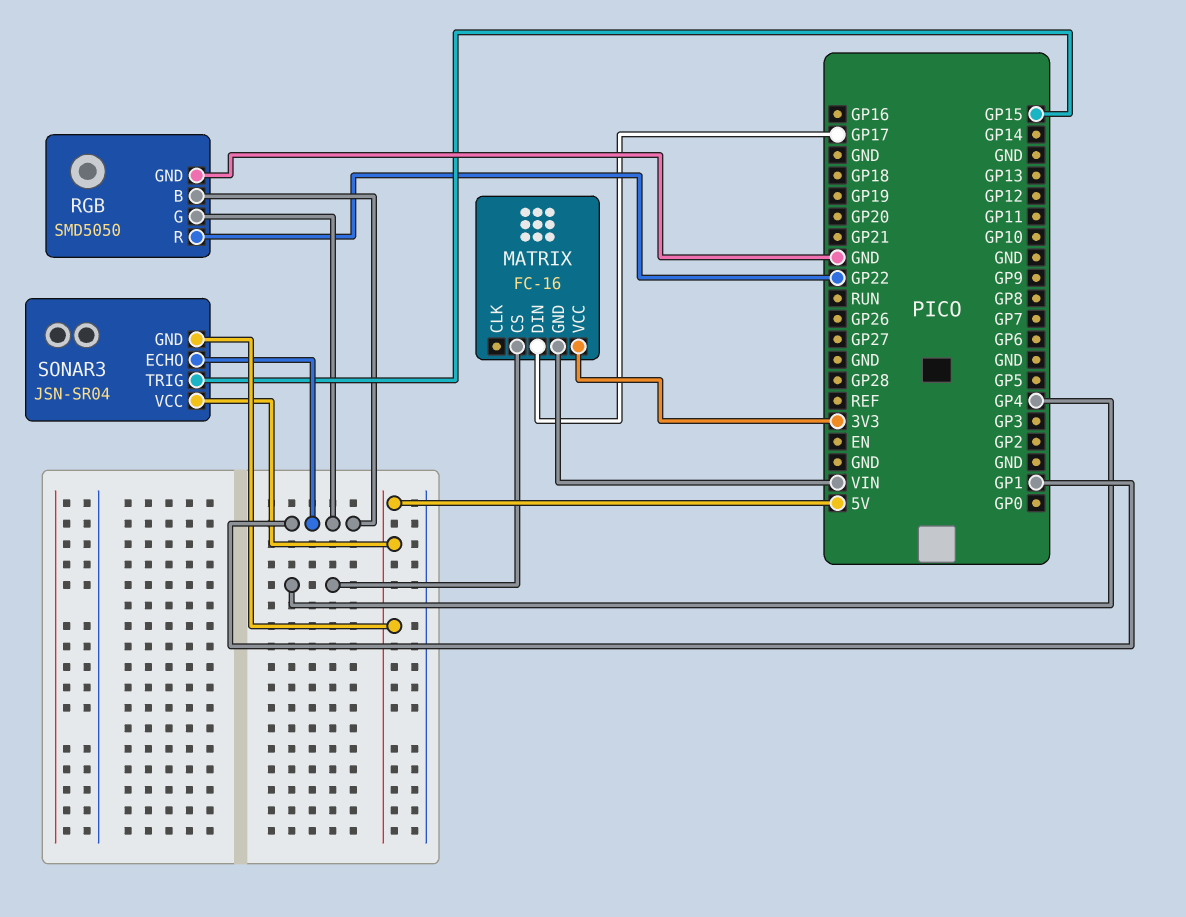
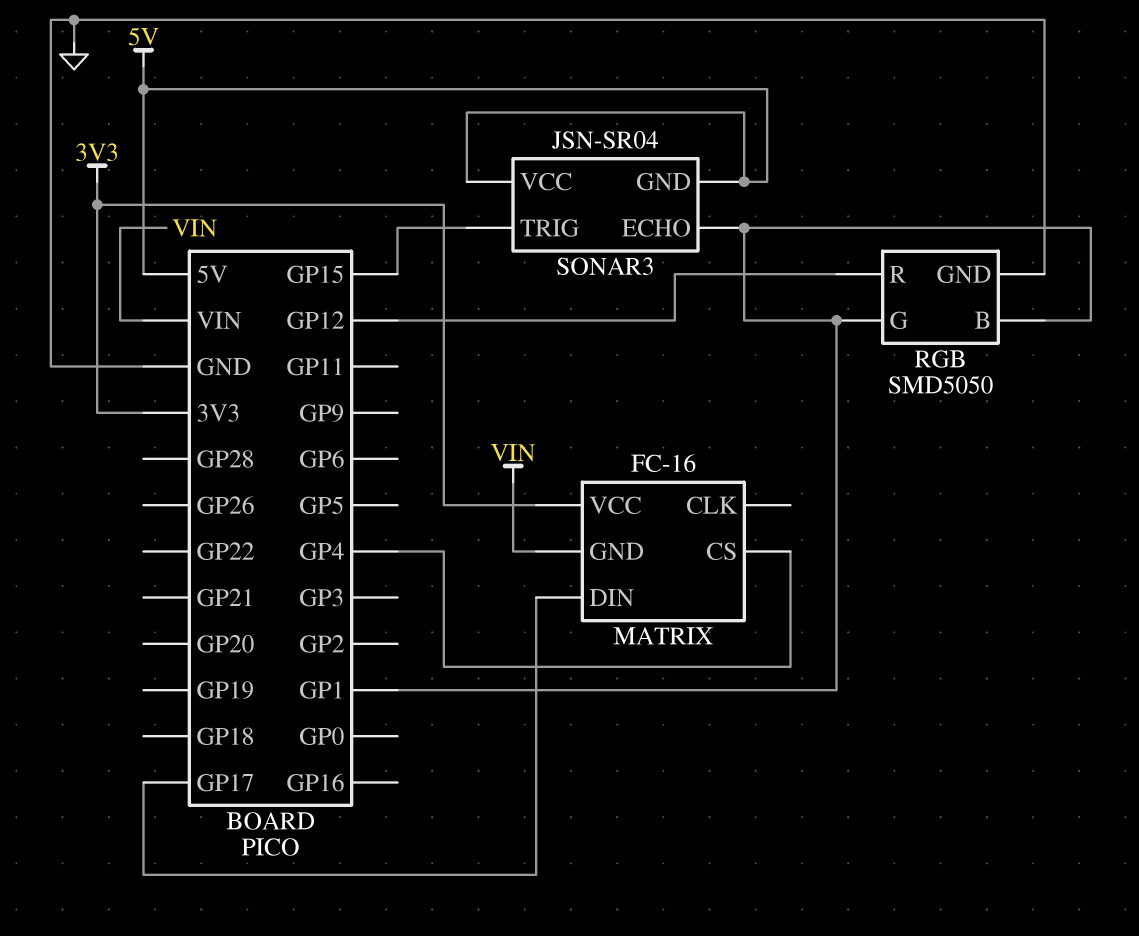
RGB pin R: GP22 -> GP12

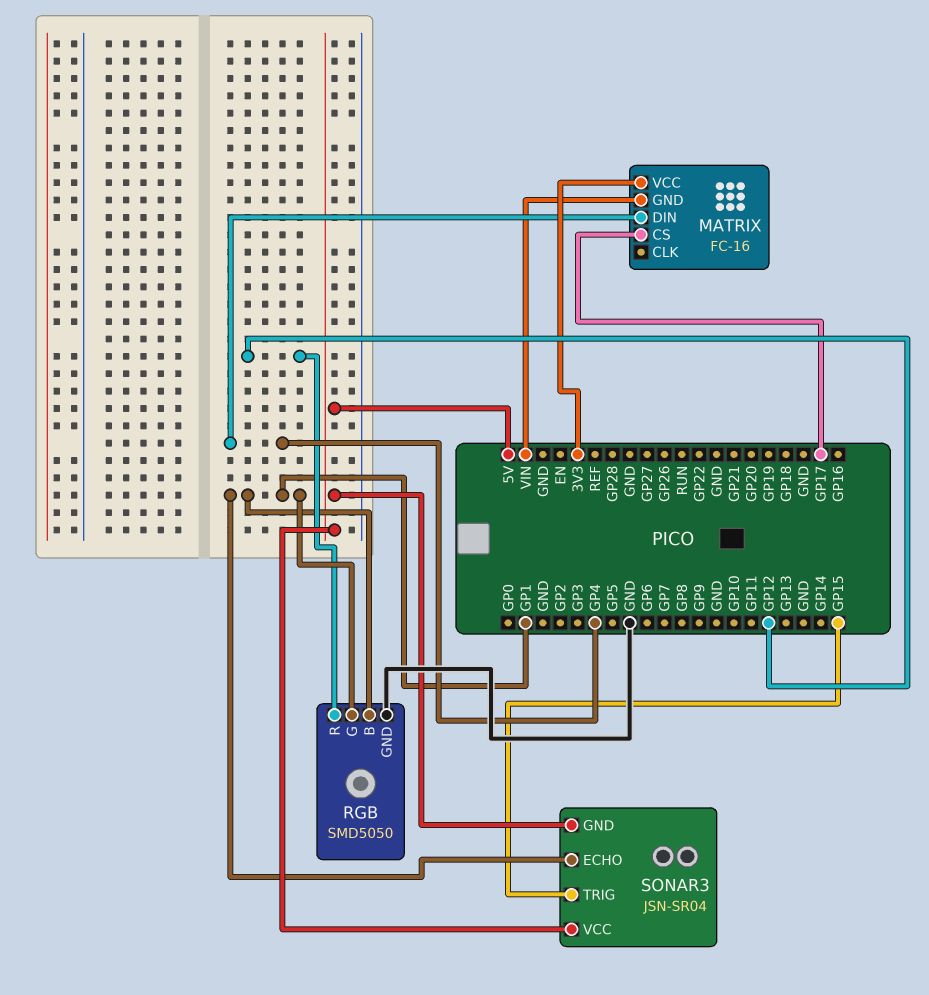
MATRIX pin CS: GP4 -> GP17
MATRIX pin DIN: GP17 -> GP4

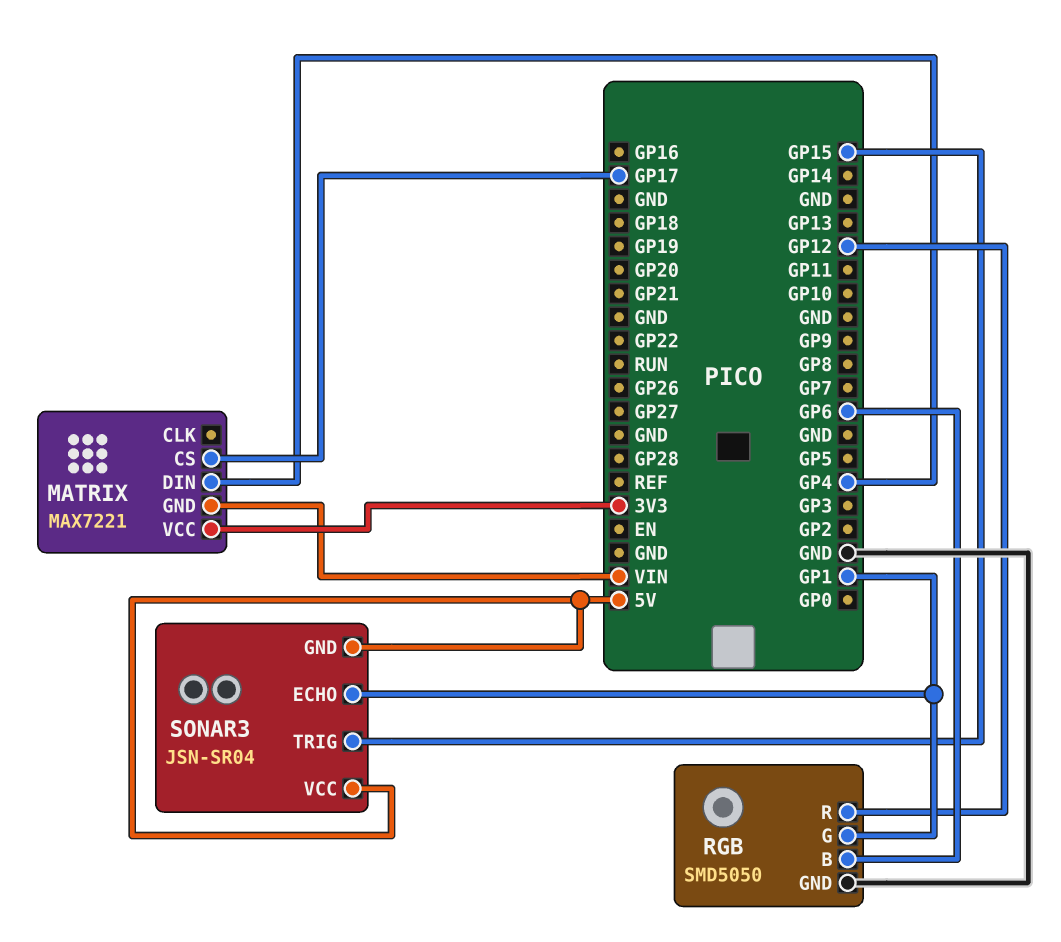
MATRIX: FC-16 -> MAX7221
RGB pin B: GP1 -> GP6

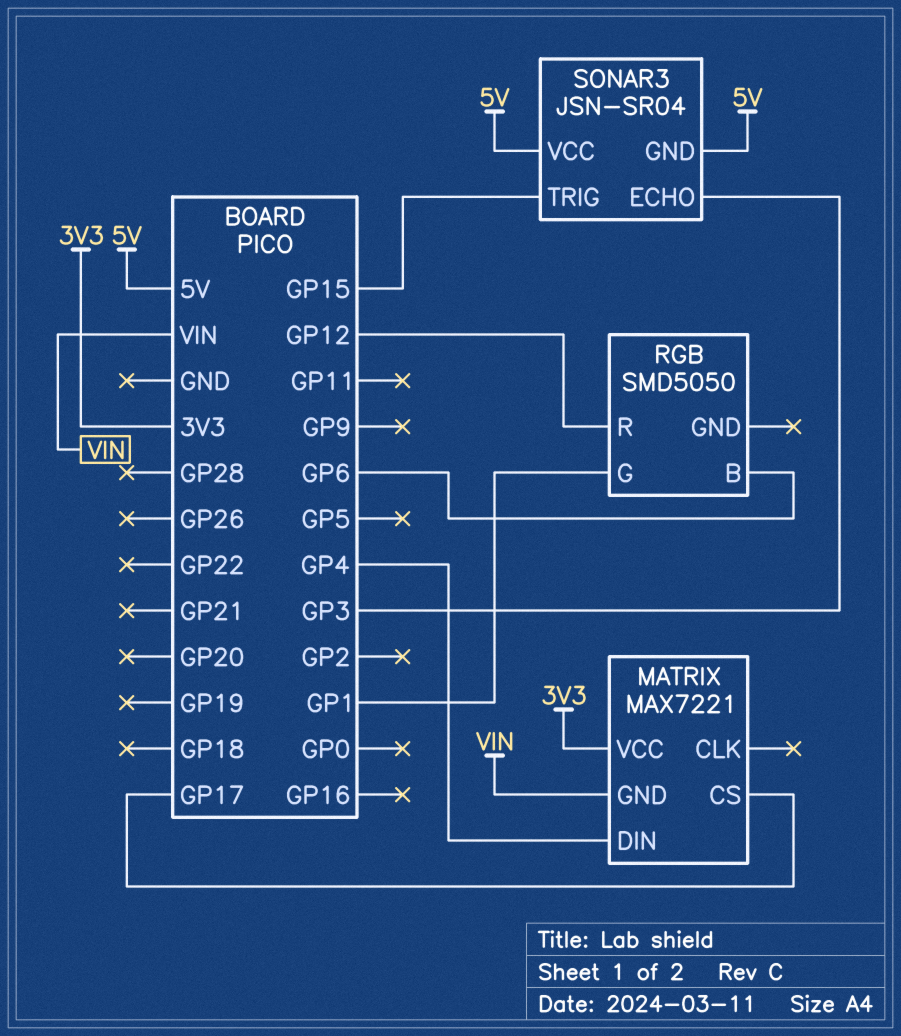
RGB pin GND: GND -> none
SONAR3 pin ECHO: GP1 -> GP3

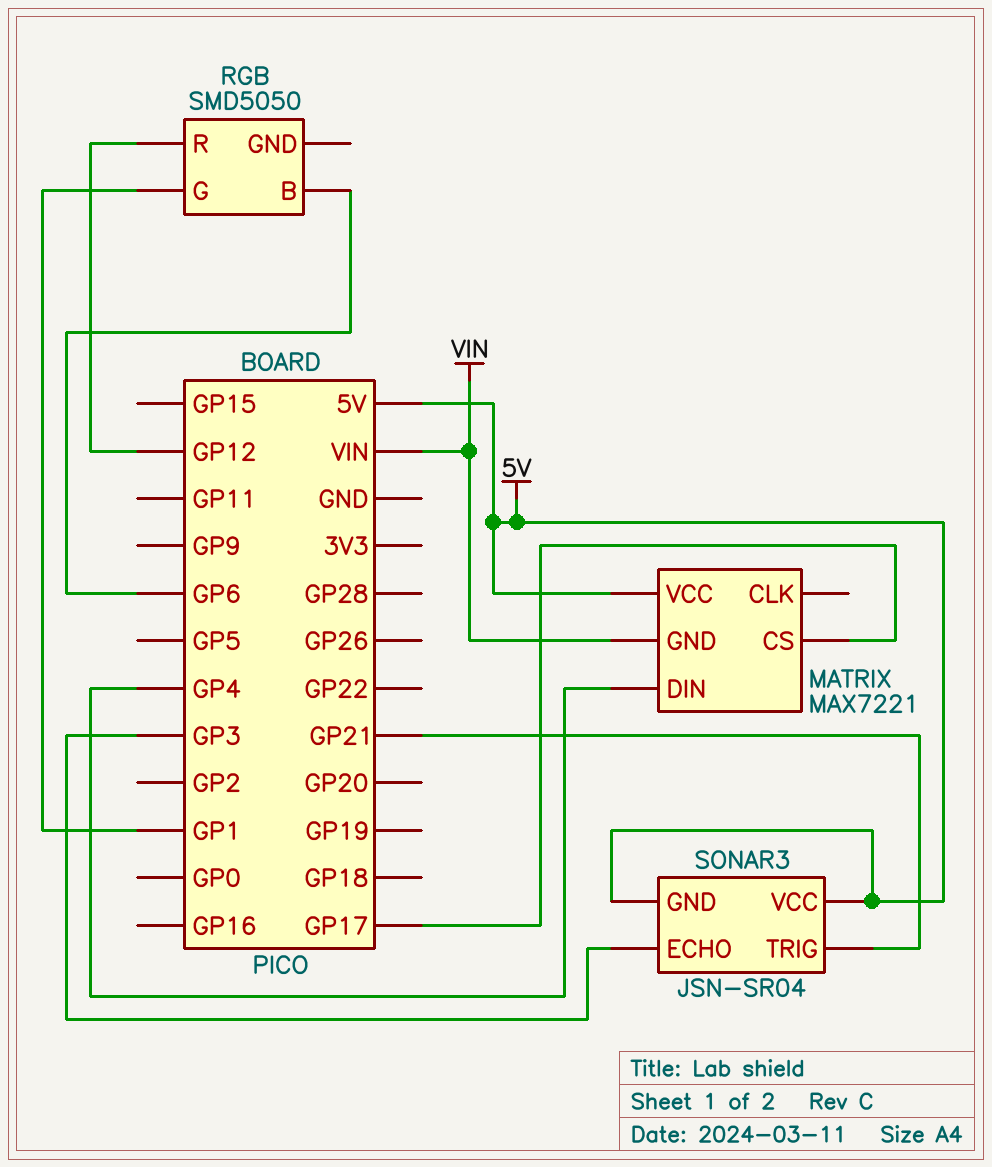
MATRIX pin VCC: 3V3 -> 5V
SONAR3 pin TRIG: GP15 -> GP21

